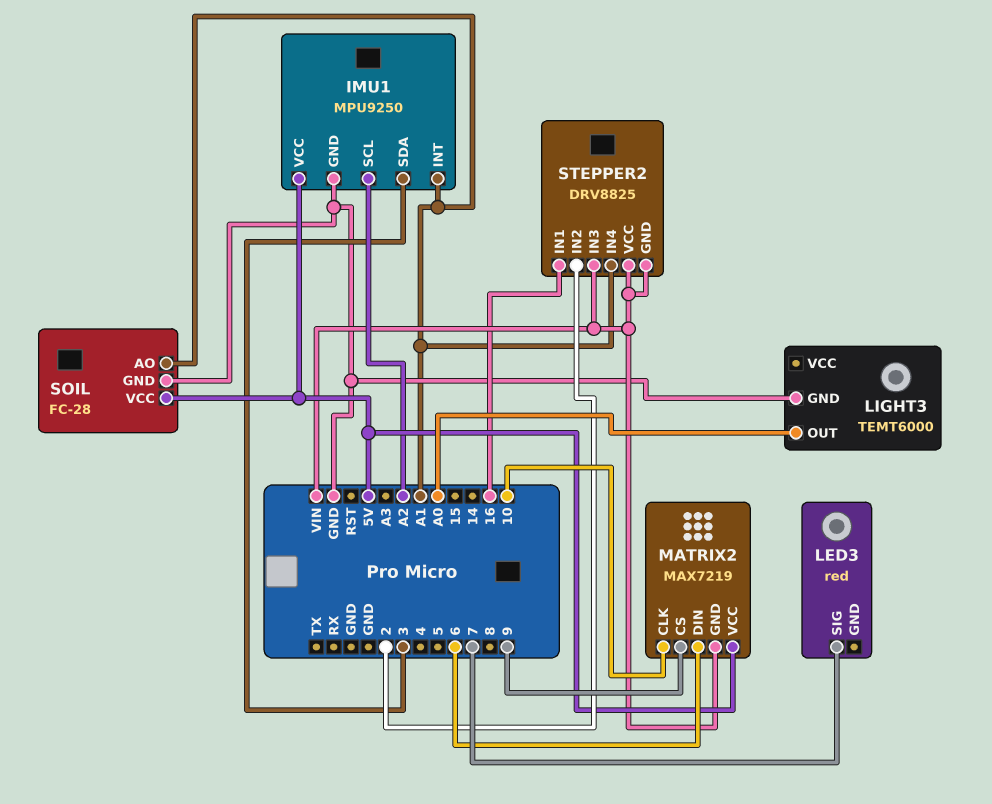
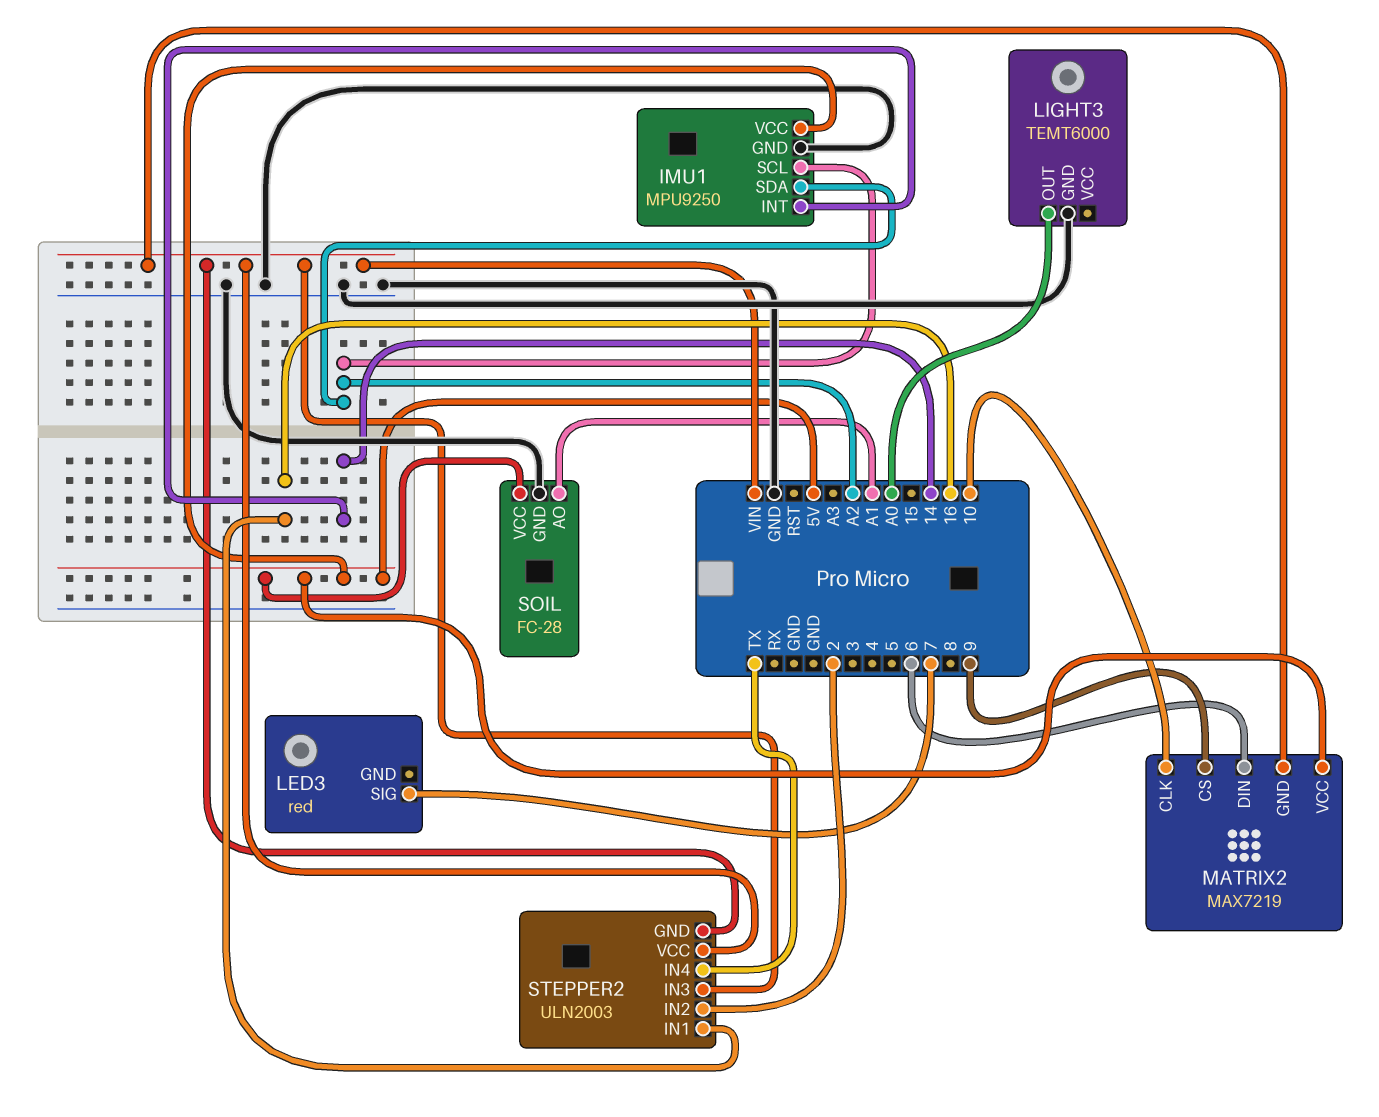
IMU1 pin INT: A1 -> 14
IMU1 pin SDA: 3 -> A2
STEPPER2: DRV8825 -> ULN2003
STEPPER2 pin IN4: A1 -> TX

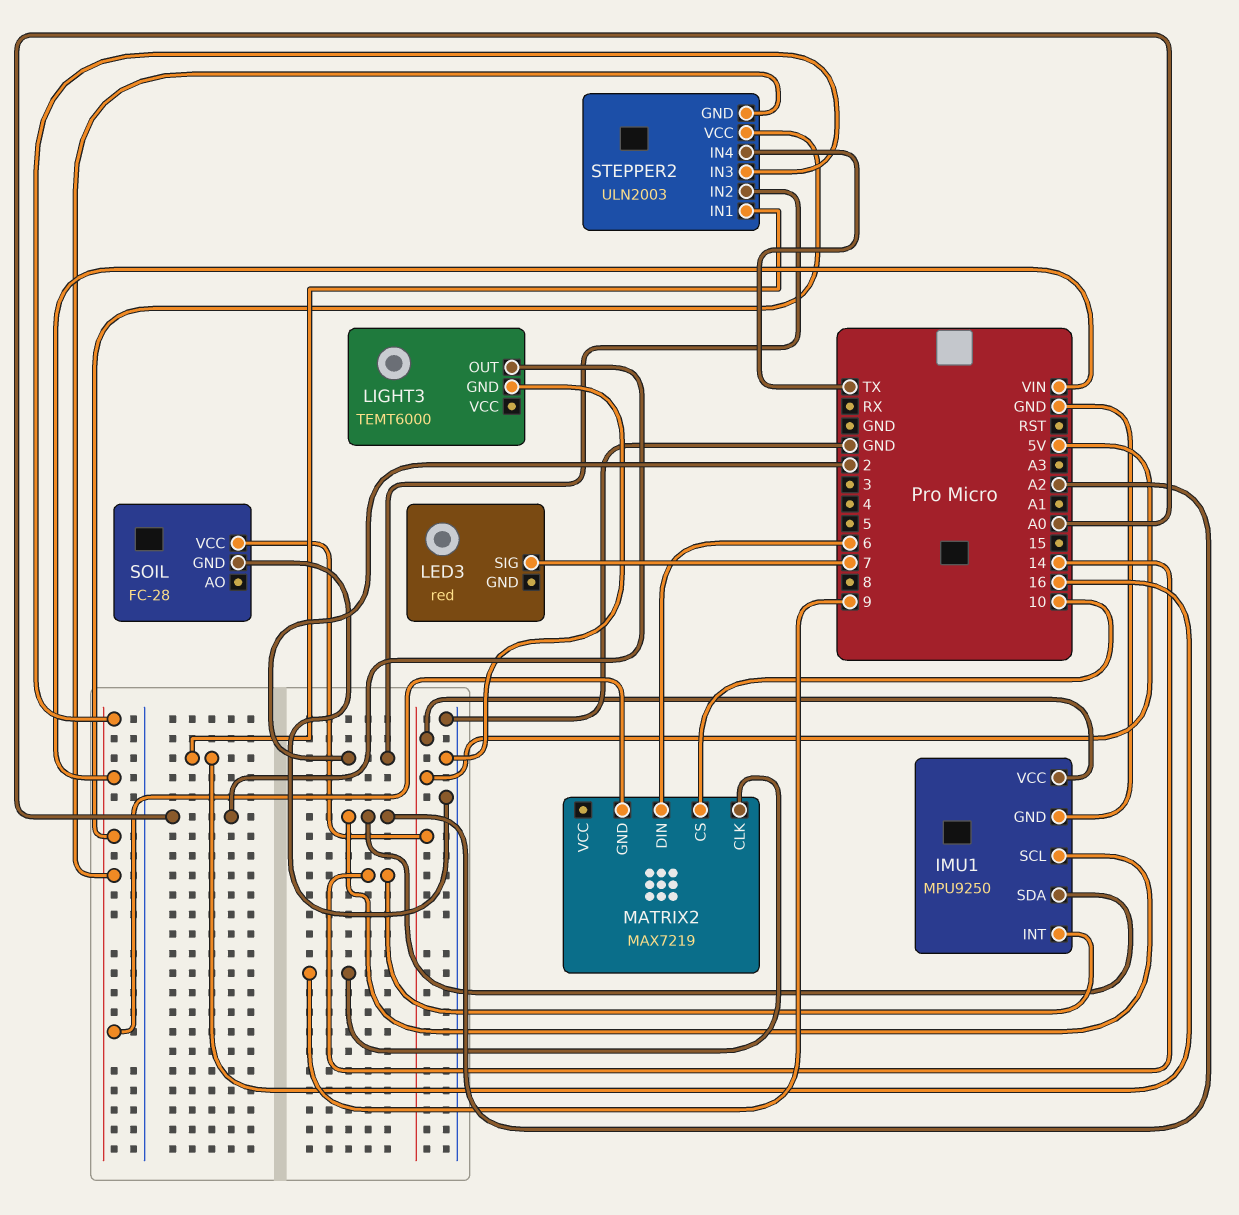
MATRIX2 pin CLK: 10 -> 9
MATRIX2 pin CS: 9 -> 10
MATRIX2 pin VCC: 5V -> none
SOIL pin AO: A1 -> none

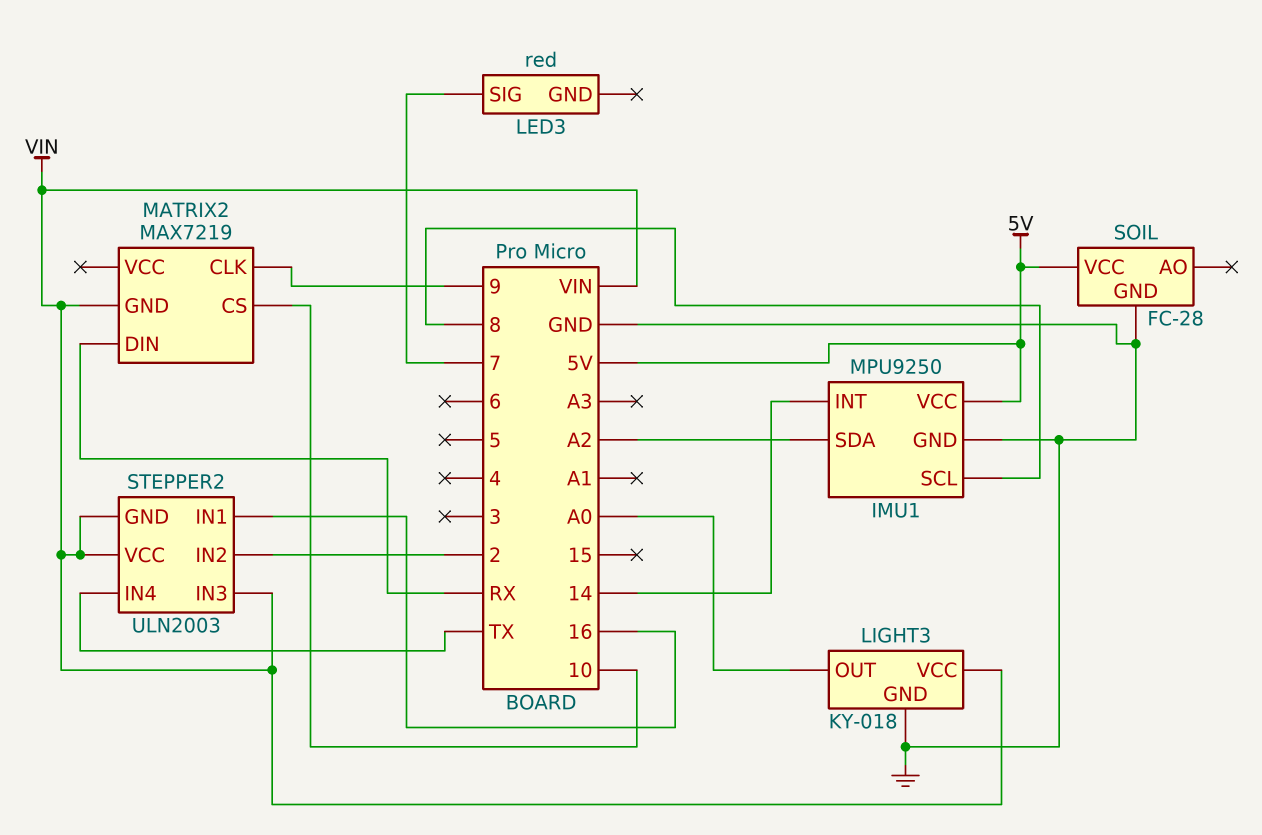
IMU1 pin SCL: A2 -> 8
LIGHT3: TEMT6000 -> KY-018
LIGHT3 pin VCC: none -> VIN
MATRIX2 pin DIN: 6 -> RX

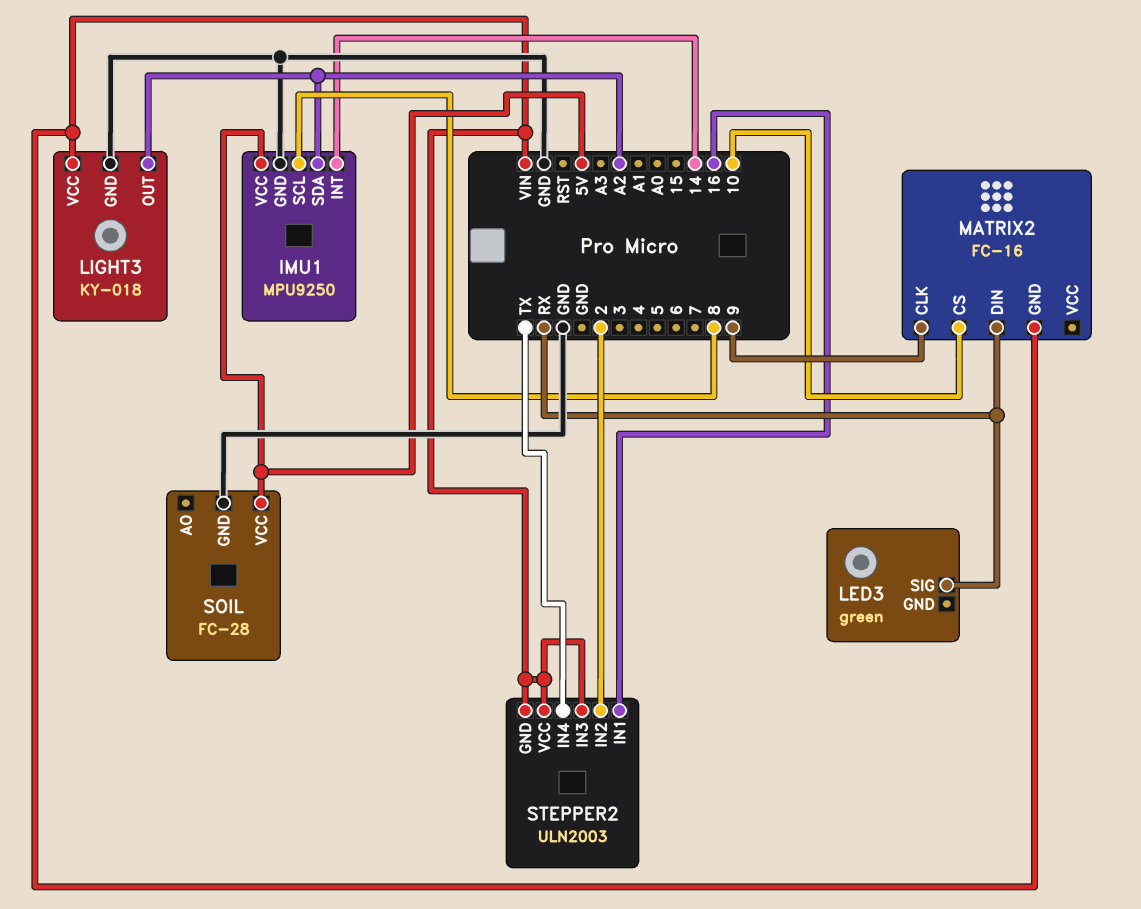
LED3: red -> green
LED3 pin SIG: 7 -> RX
LIGHT3 pin OUT: A0 -> A2
MATRIX2: MAX7219 -> FC-16

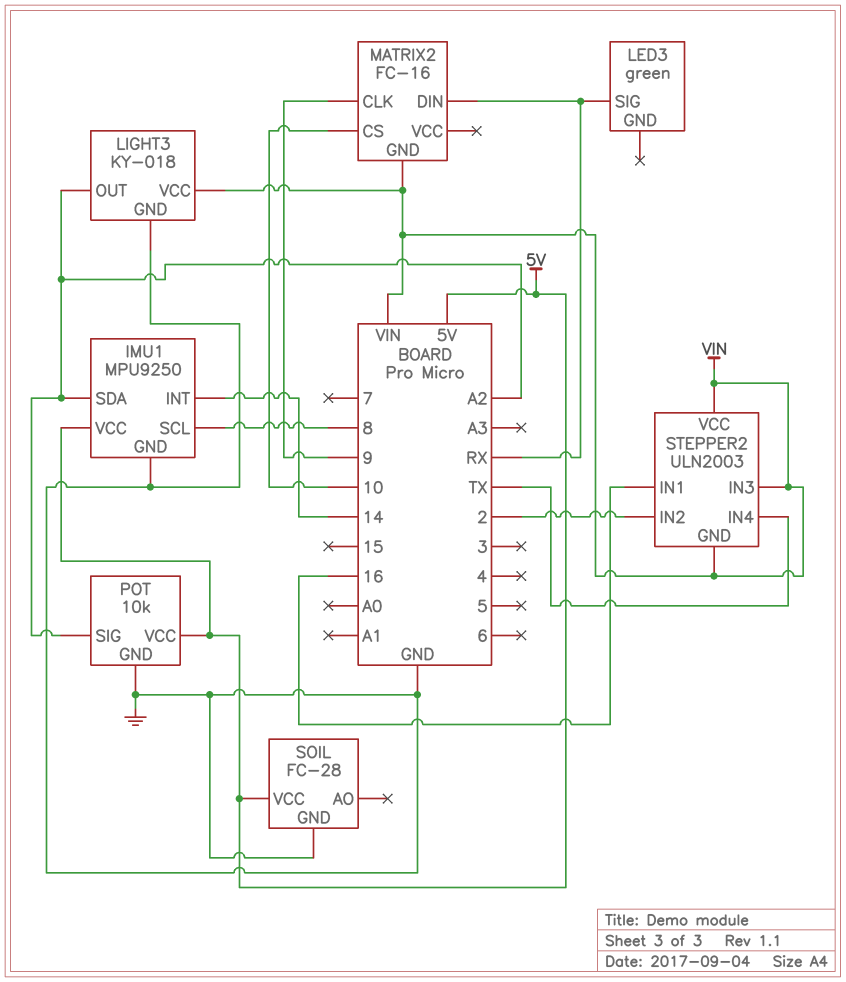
POT: none -> 10k
POT pin GND: none -> GND
POT pin SIG: none -> A2
POT pin VCC: none -> 5V

